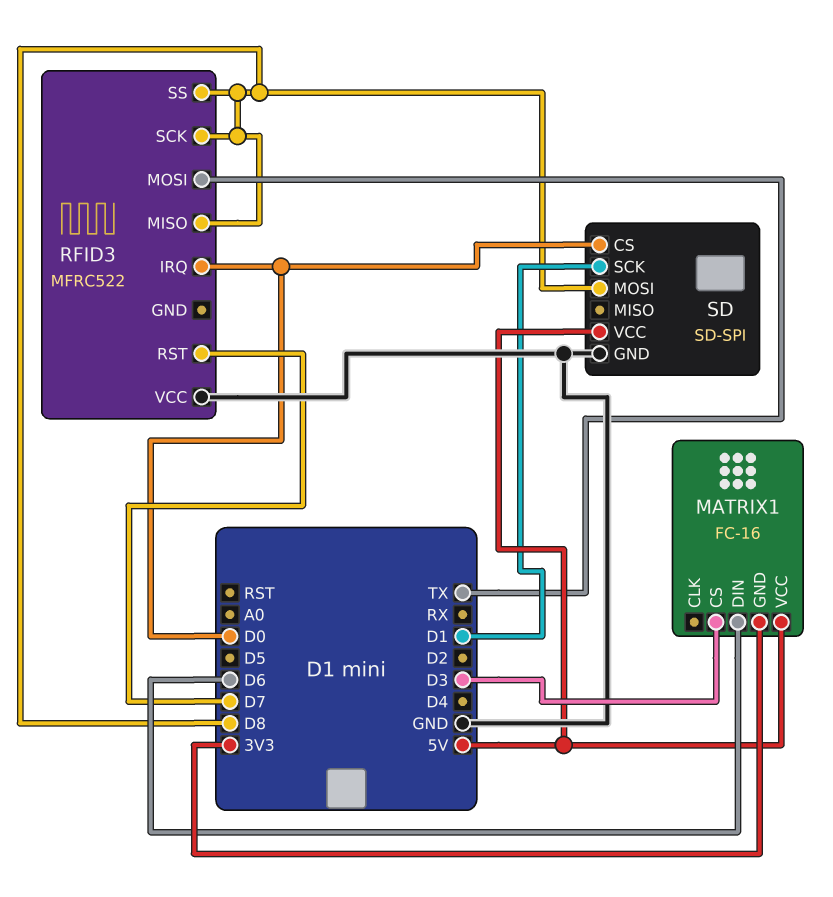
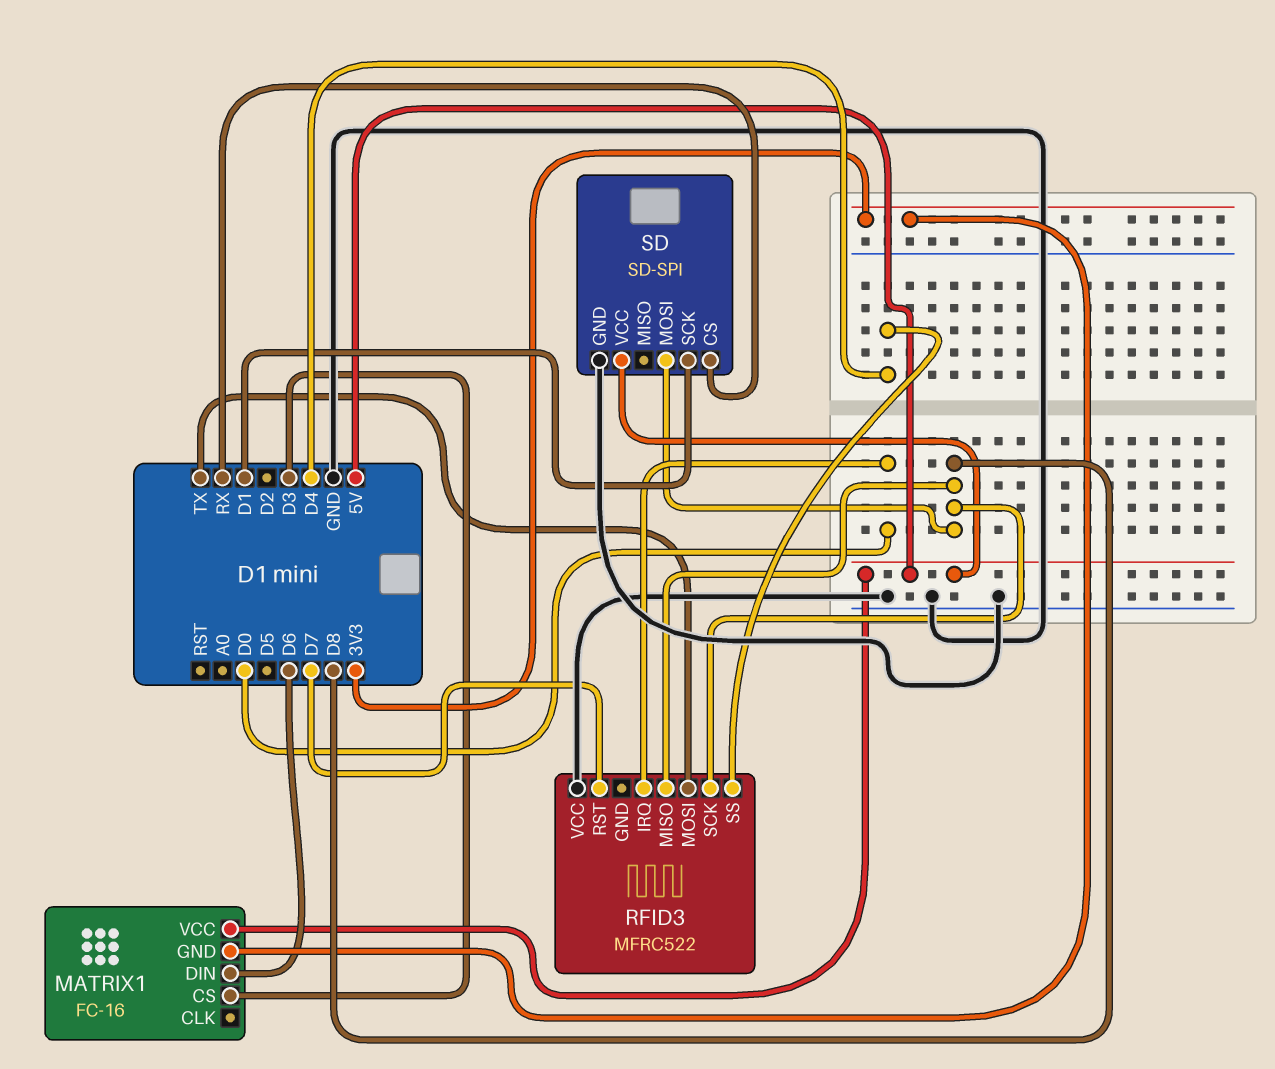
RFID3 pin SS: D8 -> D4
SD pin CS: D0 -> RX

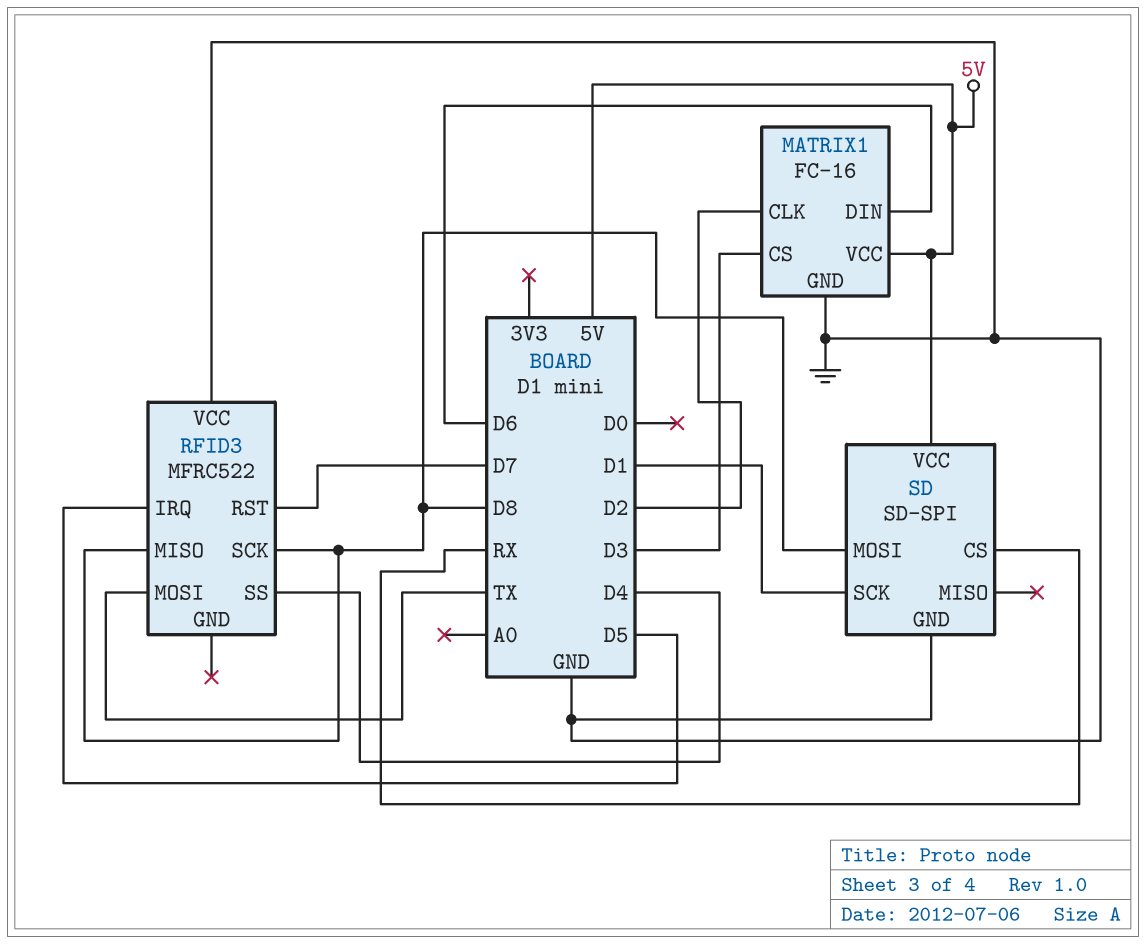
MATRIX1 pin CLK: none -> D2
MATRIX1 pin GND: 3V3 -> GND
RFID3 pin IRQ: D0 -> D5

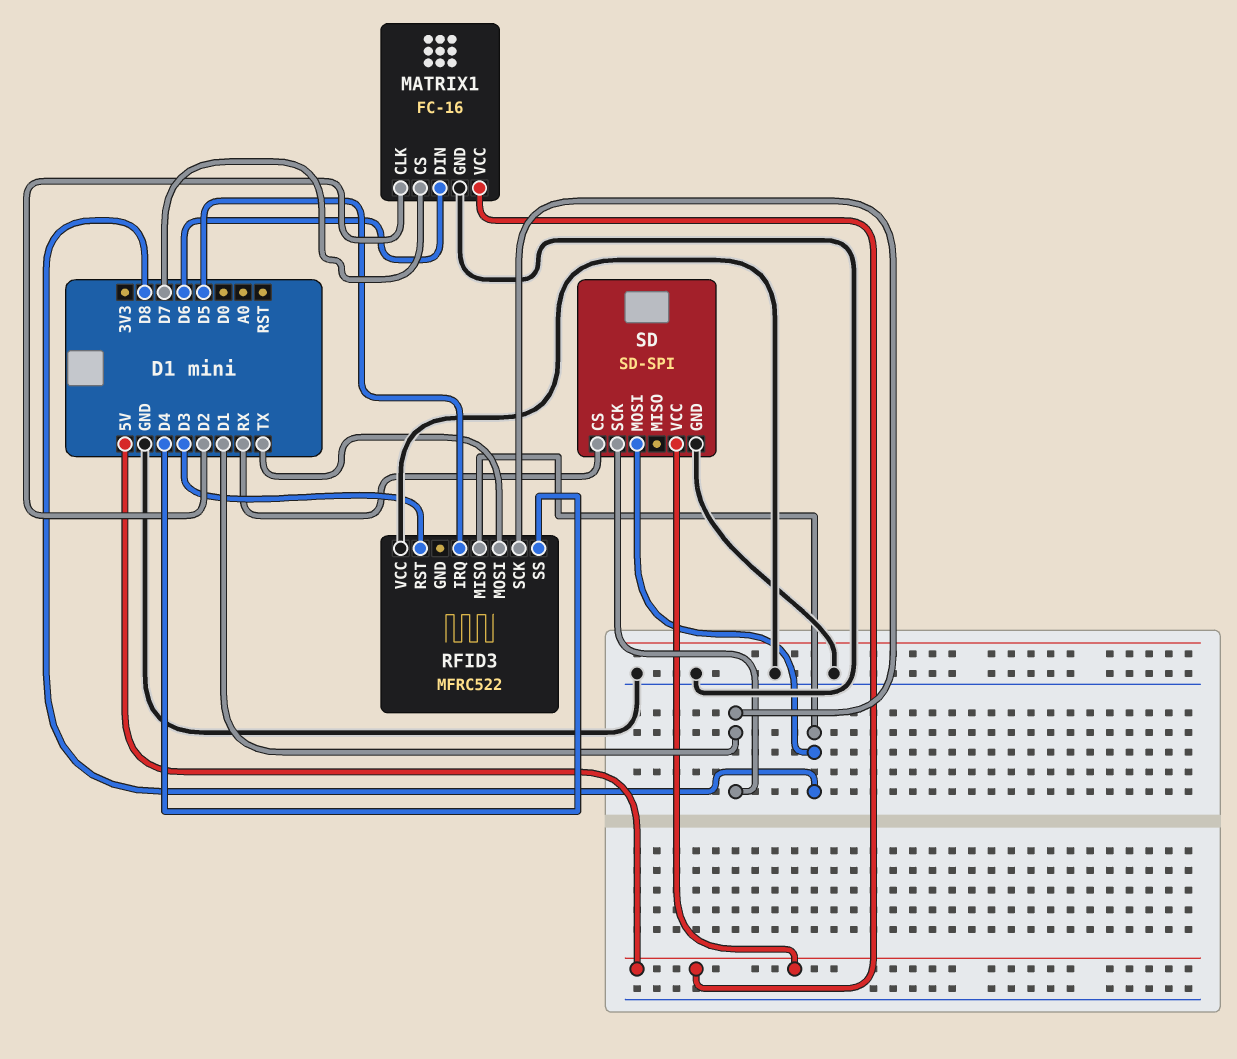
MATRIX1 pin CS: D3 -> D7
RFID3 pin RST: D7 -> D3
RFID3 pin SCK: D8 -> D1

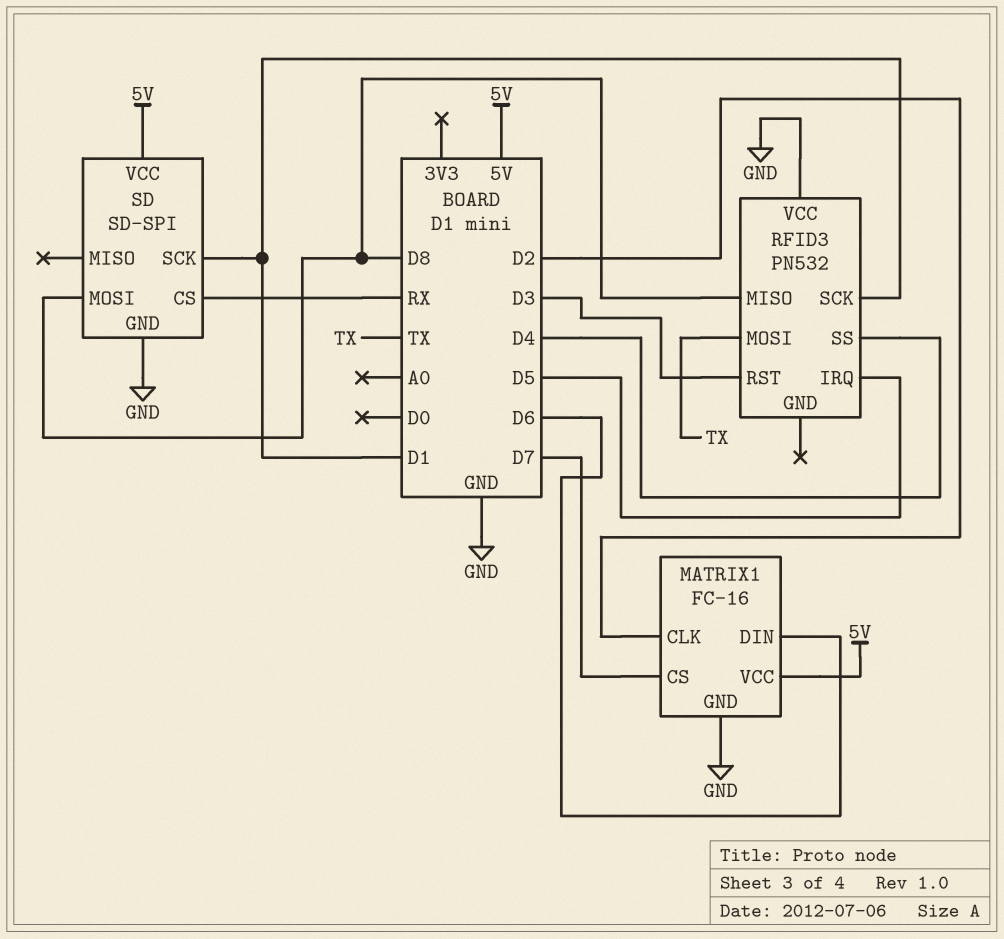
RFID3: MFRC522 -> PN532

